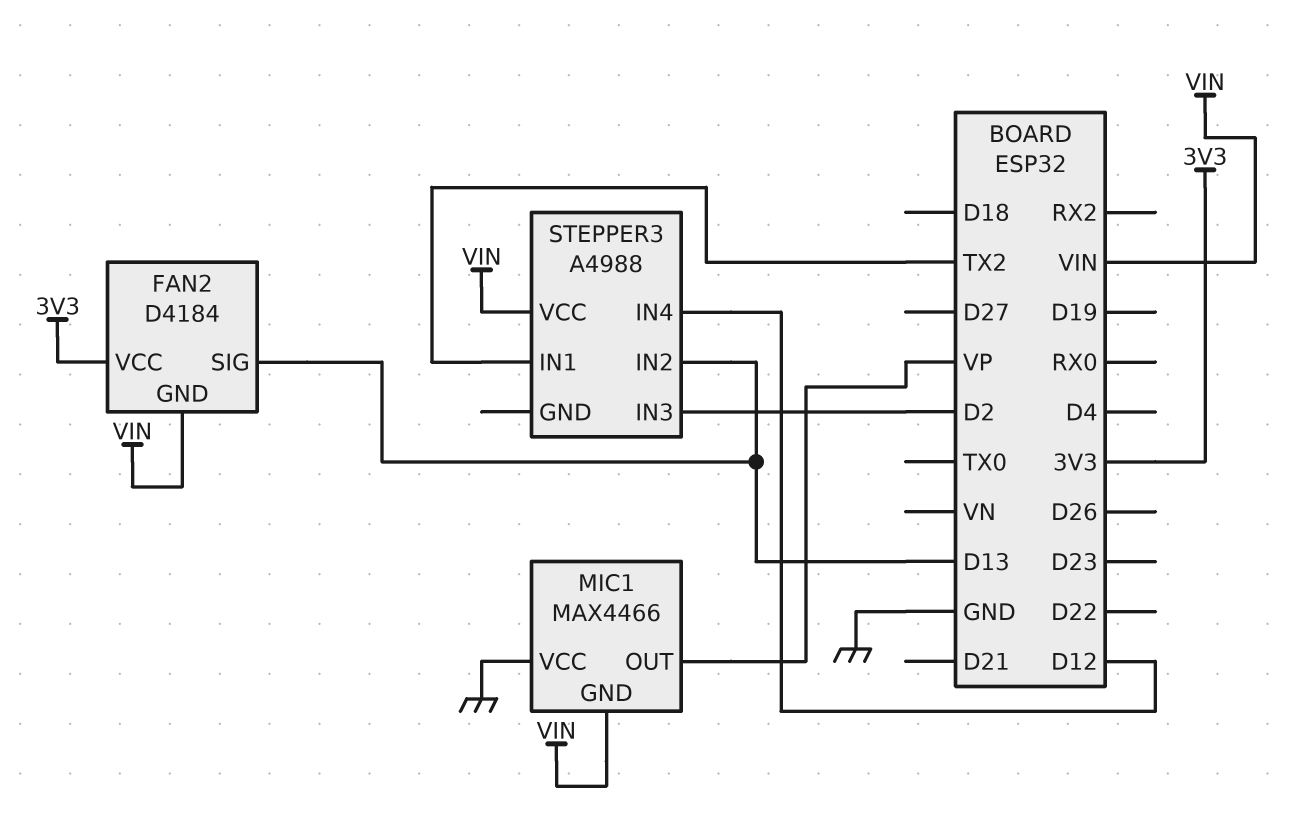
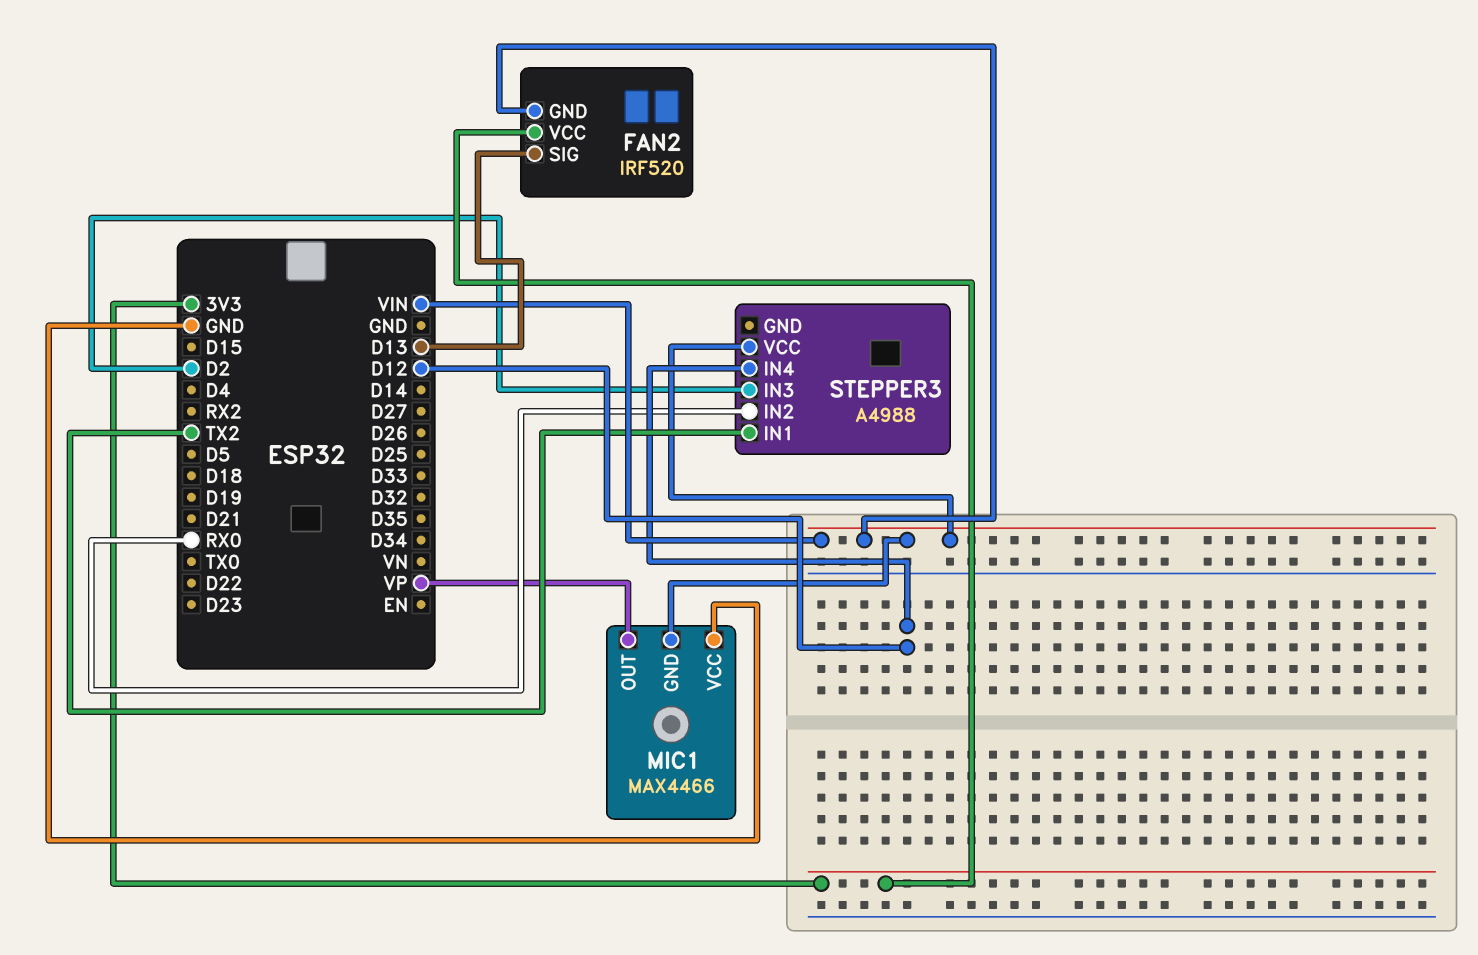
FAN2: D4184 -> IRF520
STEPPER3 pin IN2: D13 -> RX0

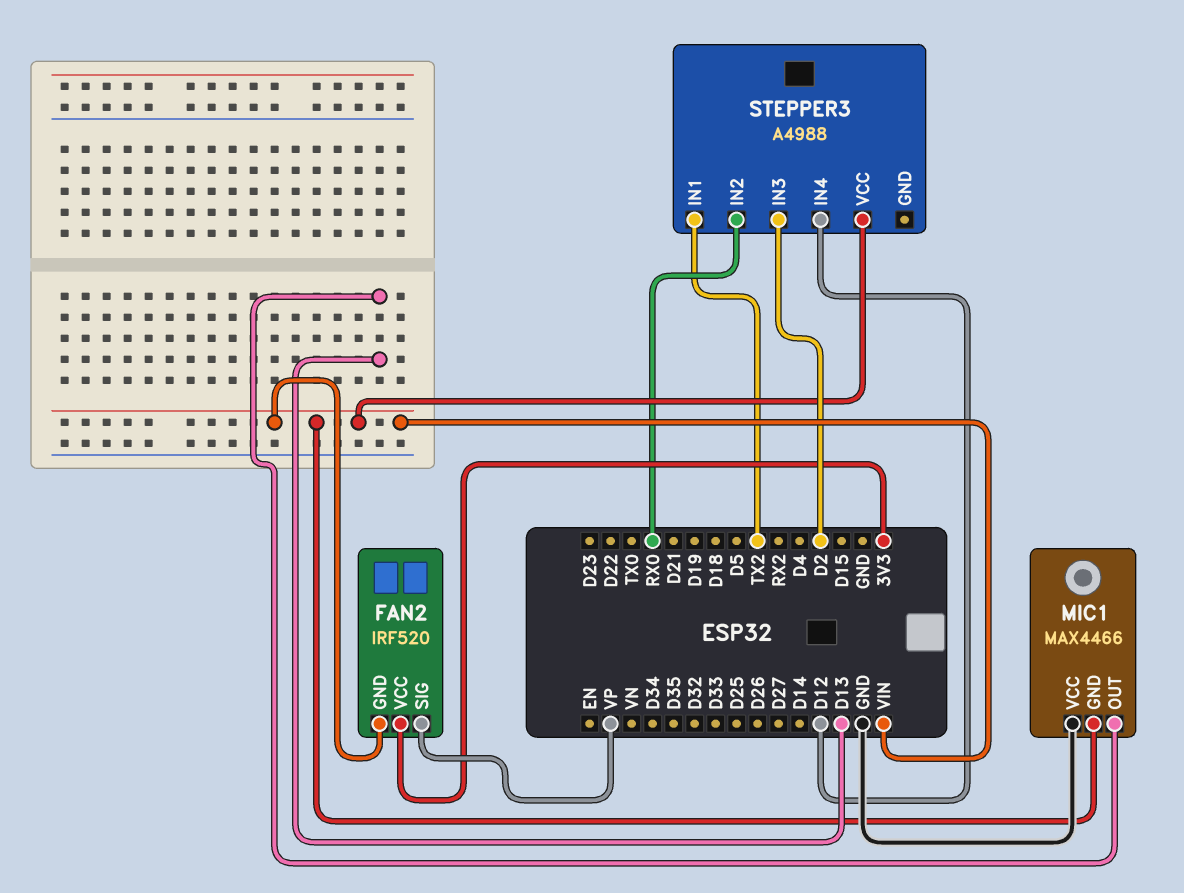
FAN2 pin SIG: D13 -> VP
MIC1 pin OUT: VP -> D13

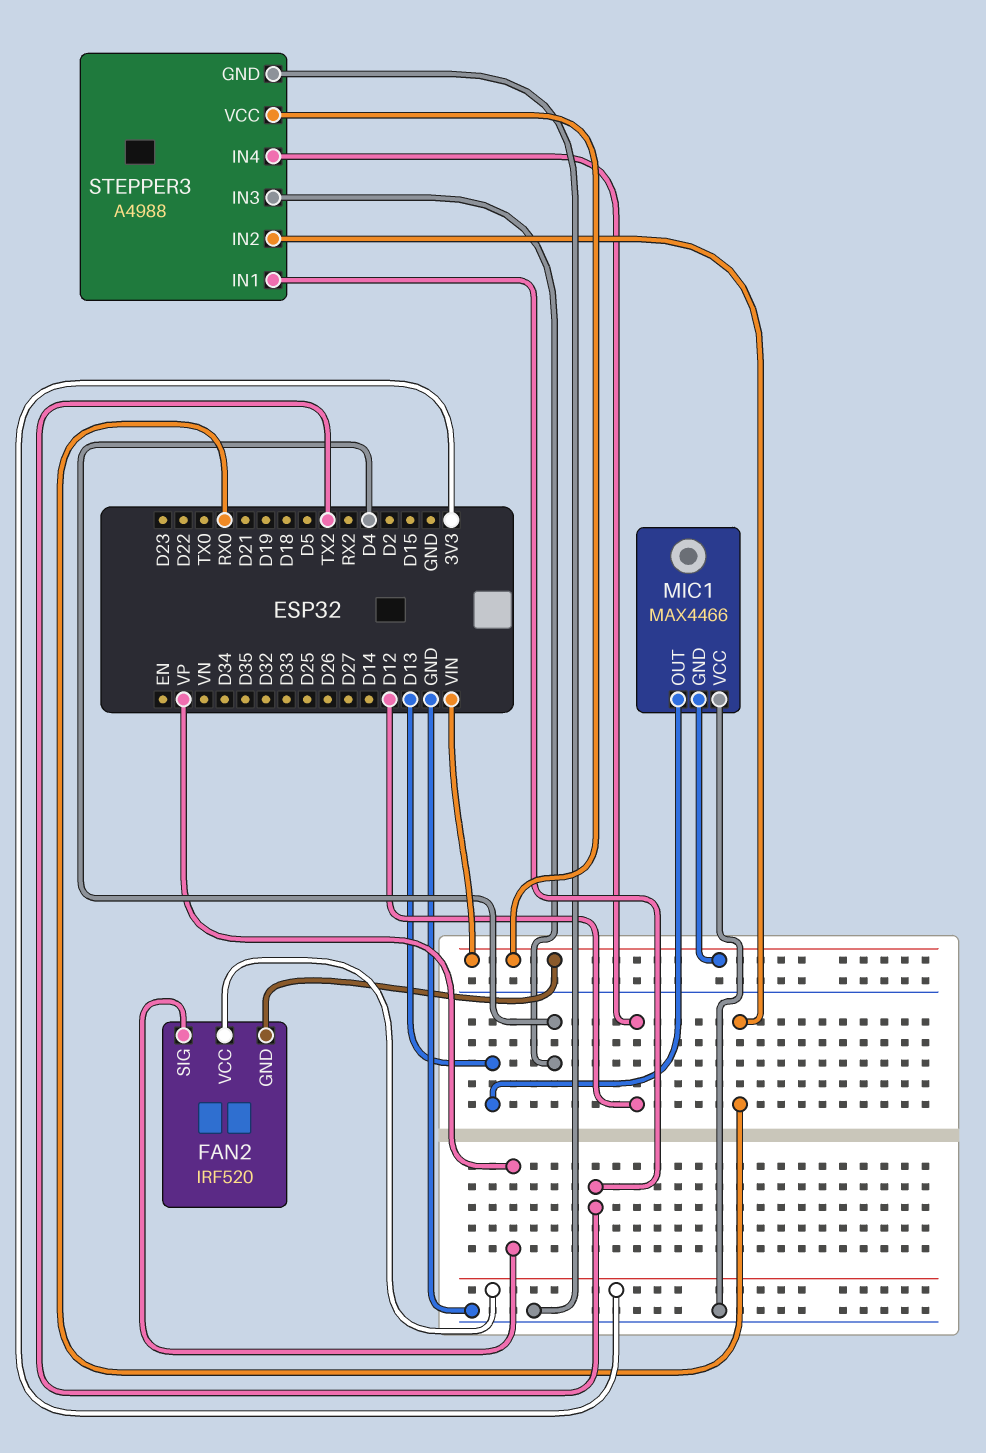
STEPPER3 pin GND: none -> GND
STEPPER3 pin IN3: D2 -> D4

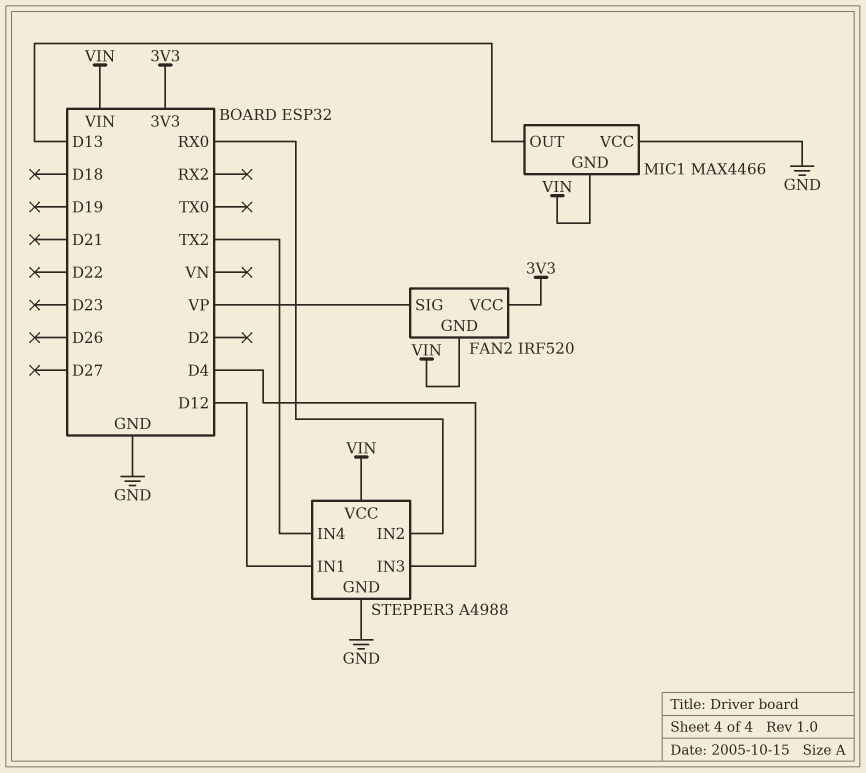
STEPPER3 pin IN1: TX2 -> D12
STEPPER3 pin IN4: D12 -> TX2

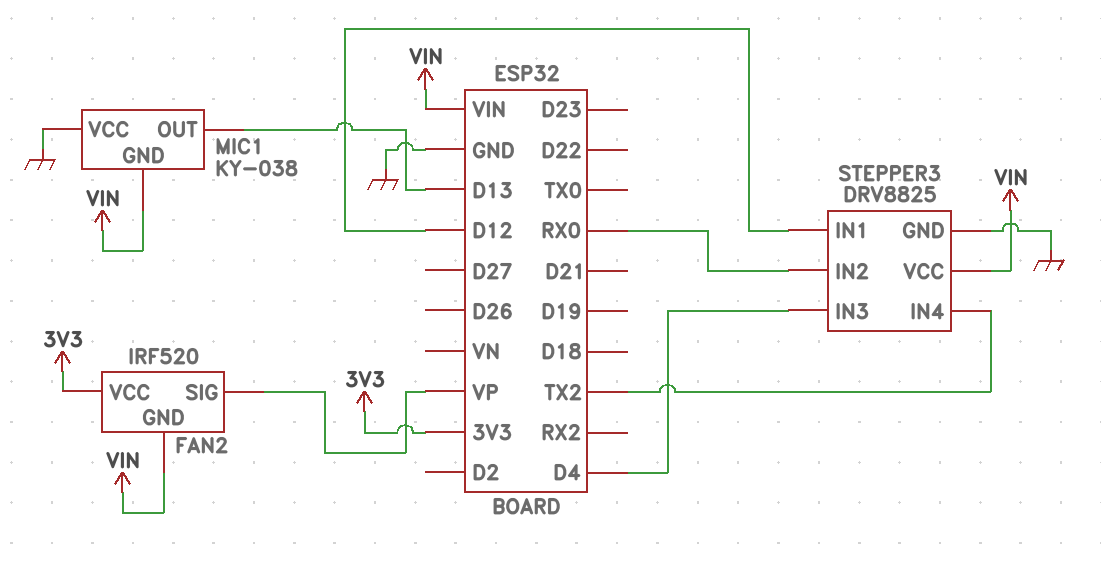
MIC1: MAX4466 -> KY-038
STEPPER3: A4988 -> DRV8825

